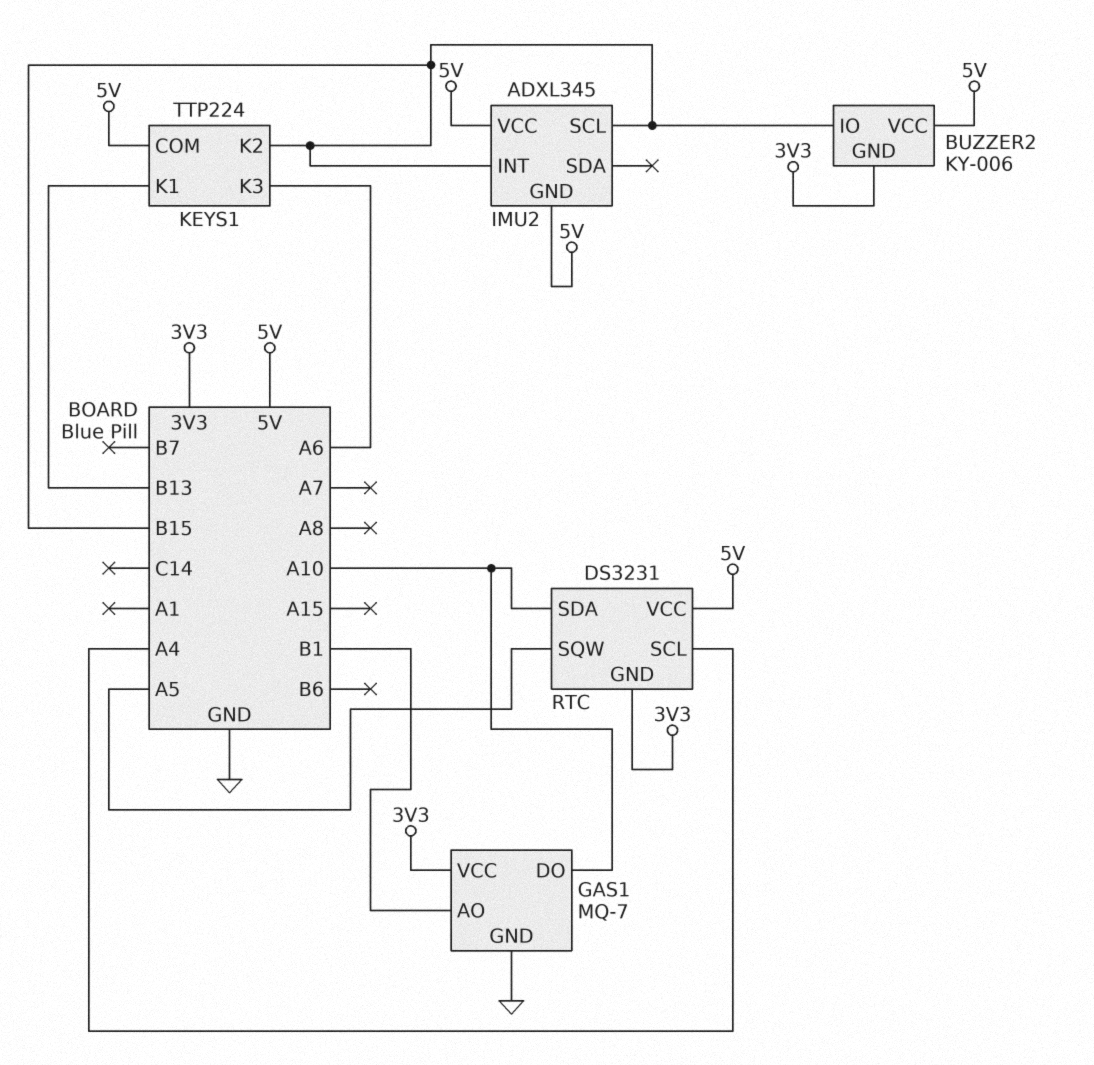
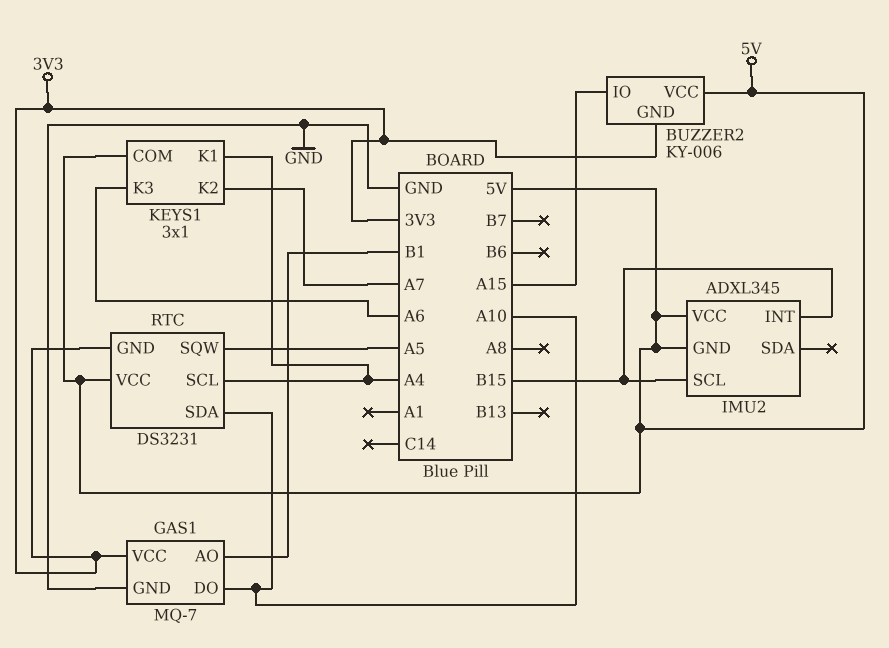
BUZZER2 pin IO: B15 -> A15
KEYS1: TTP224 -> 3x1
KEYS1 pin K1: B13 -> A4
KEYS1 pin K2: B15 -> A7

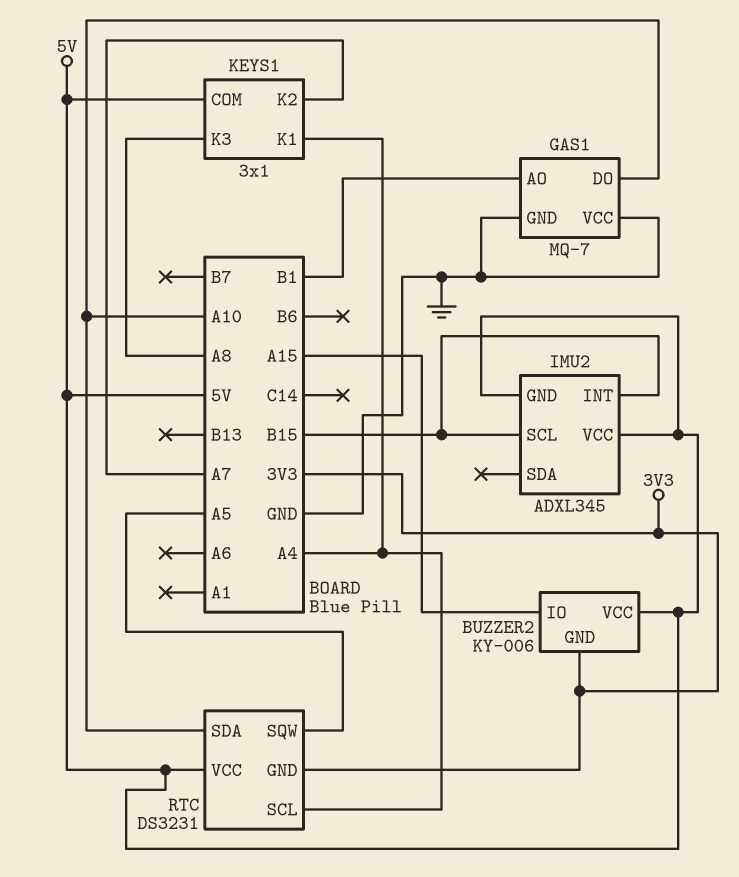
GAS1 pin VCC: 3V3 -> GND
KEYS1 pin K3: A6 -> A8

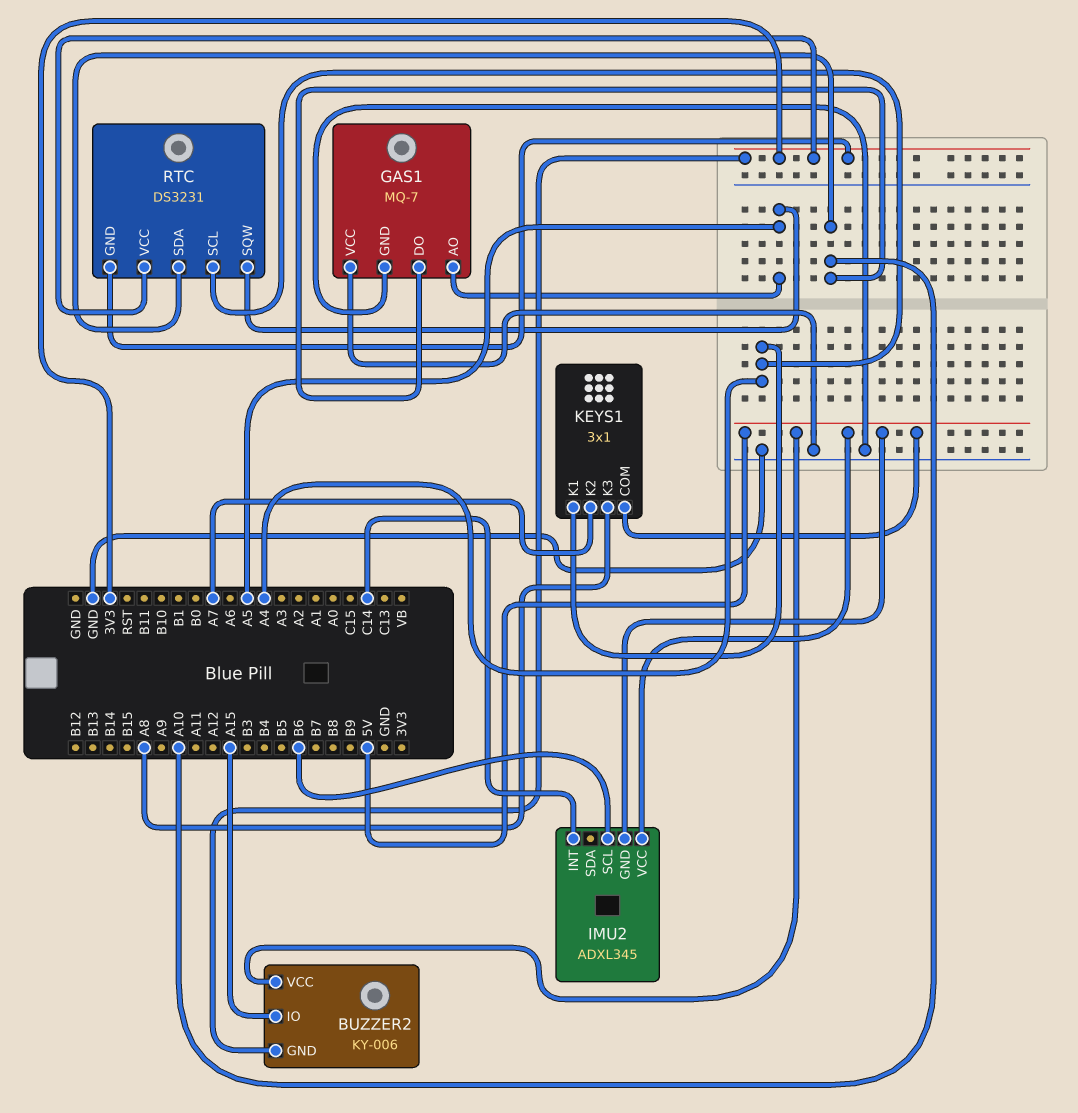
GAS1 pin AO: B1 -> A5
IMU2 pin INT: B15 -> C14
IMU2 pin SCL: B15 -> B6
RTC pin VCC: 5V -> 3V3

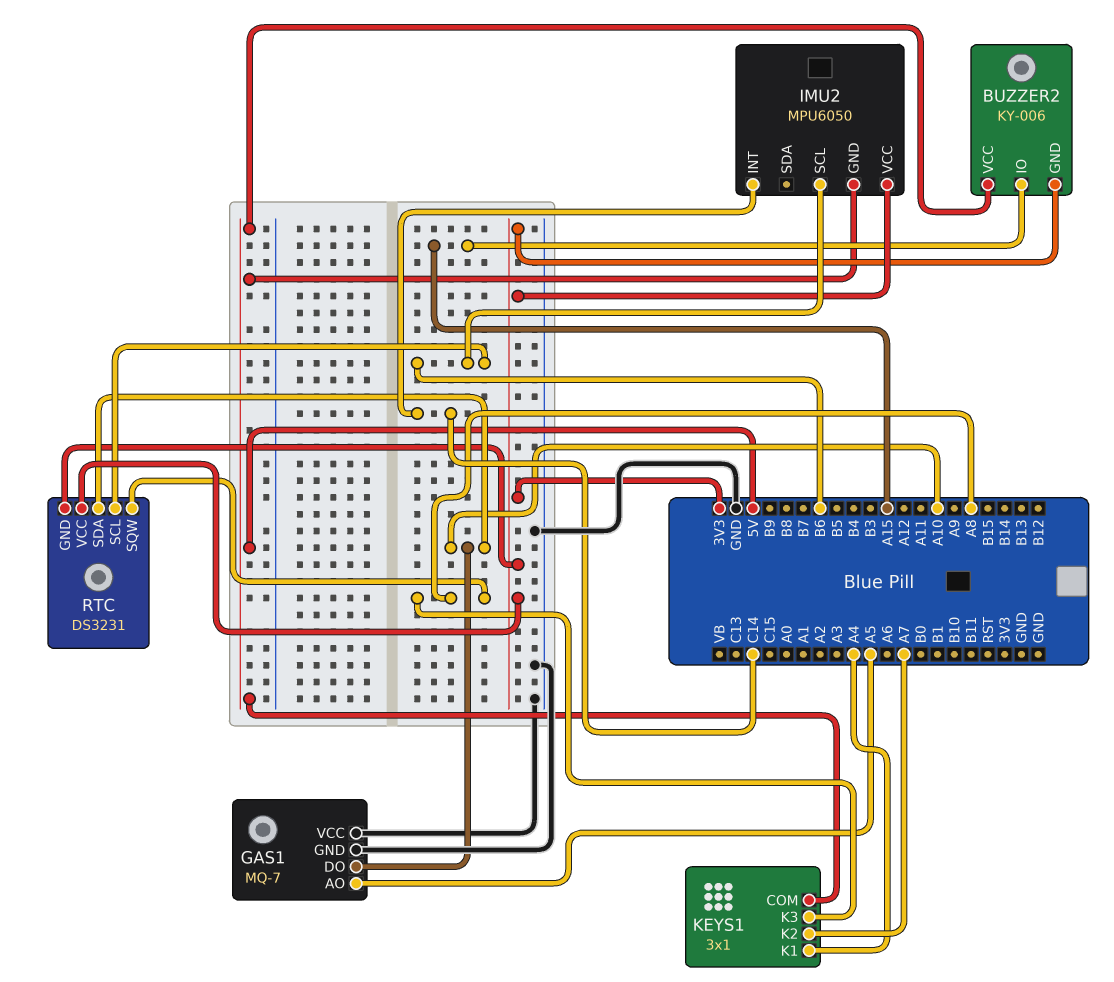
IMU2: ADXL345 -> MPU6050
IMU2 pin VCC: 5V -> 3V3
RTC pin SCL: A4 -> B6
RTC pin SQW: A5 -> A8

